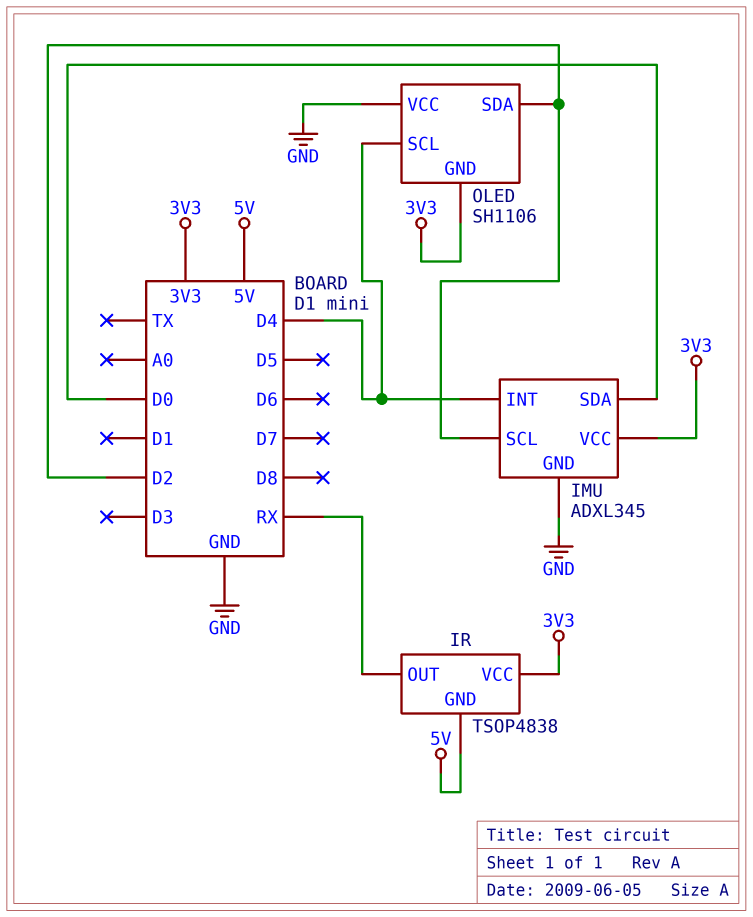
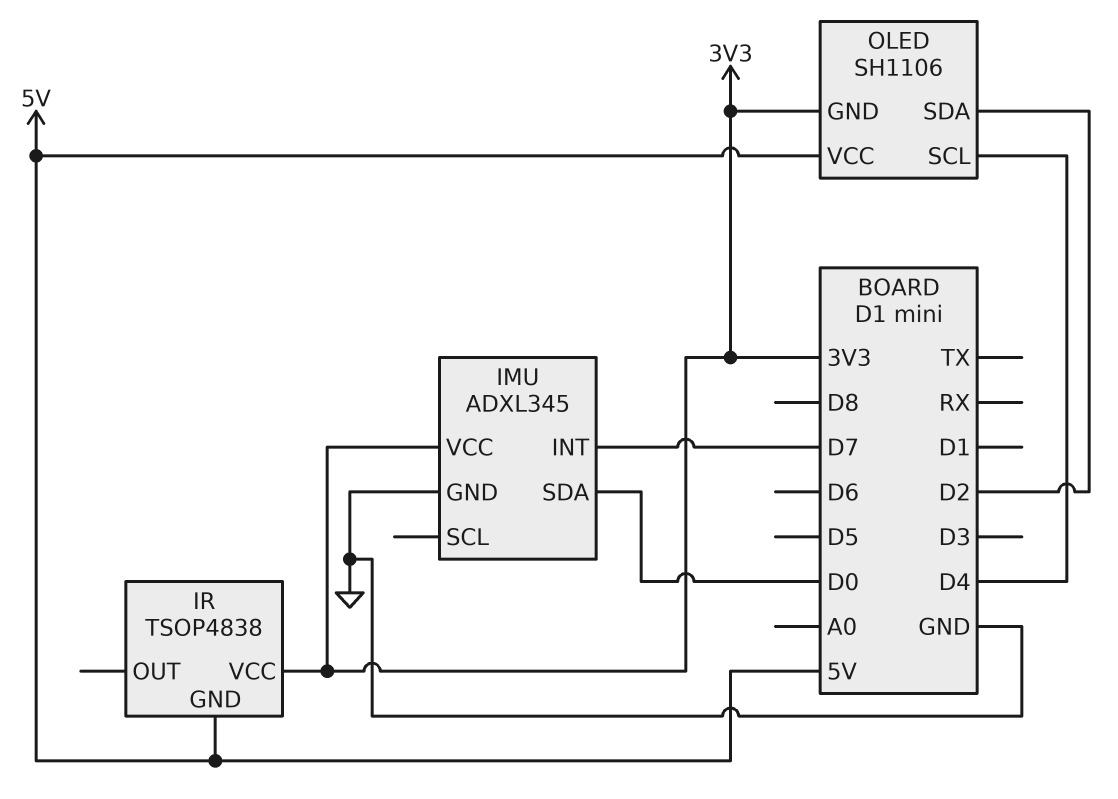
IMU pin INT: D4 -> D7
IMU pin SCL: D2 -> none
IR pin OUT: RX -> none
OLED pin VCC: GND -> 5V

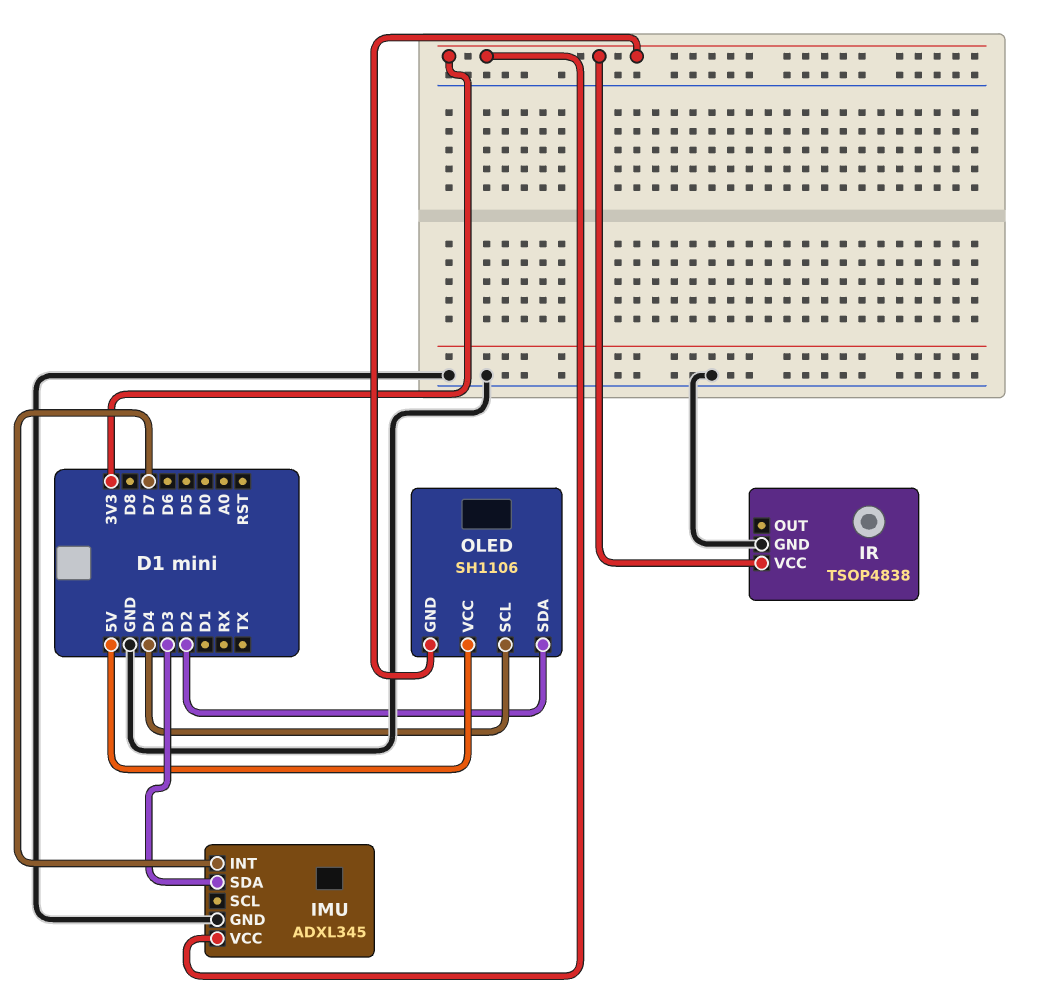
IMU pin SDA: D0 -> D3
IR pin GND: 5V -> GND

